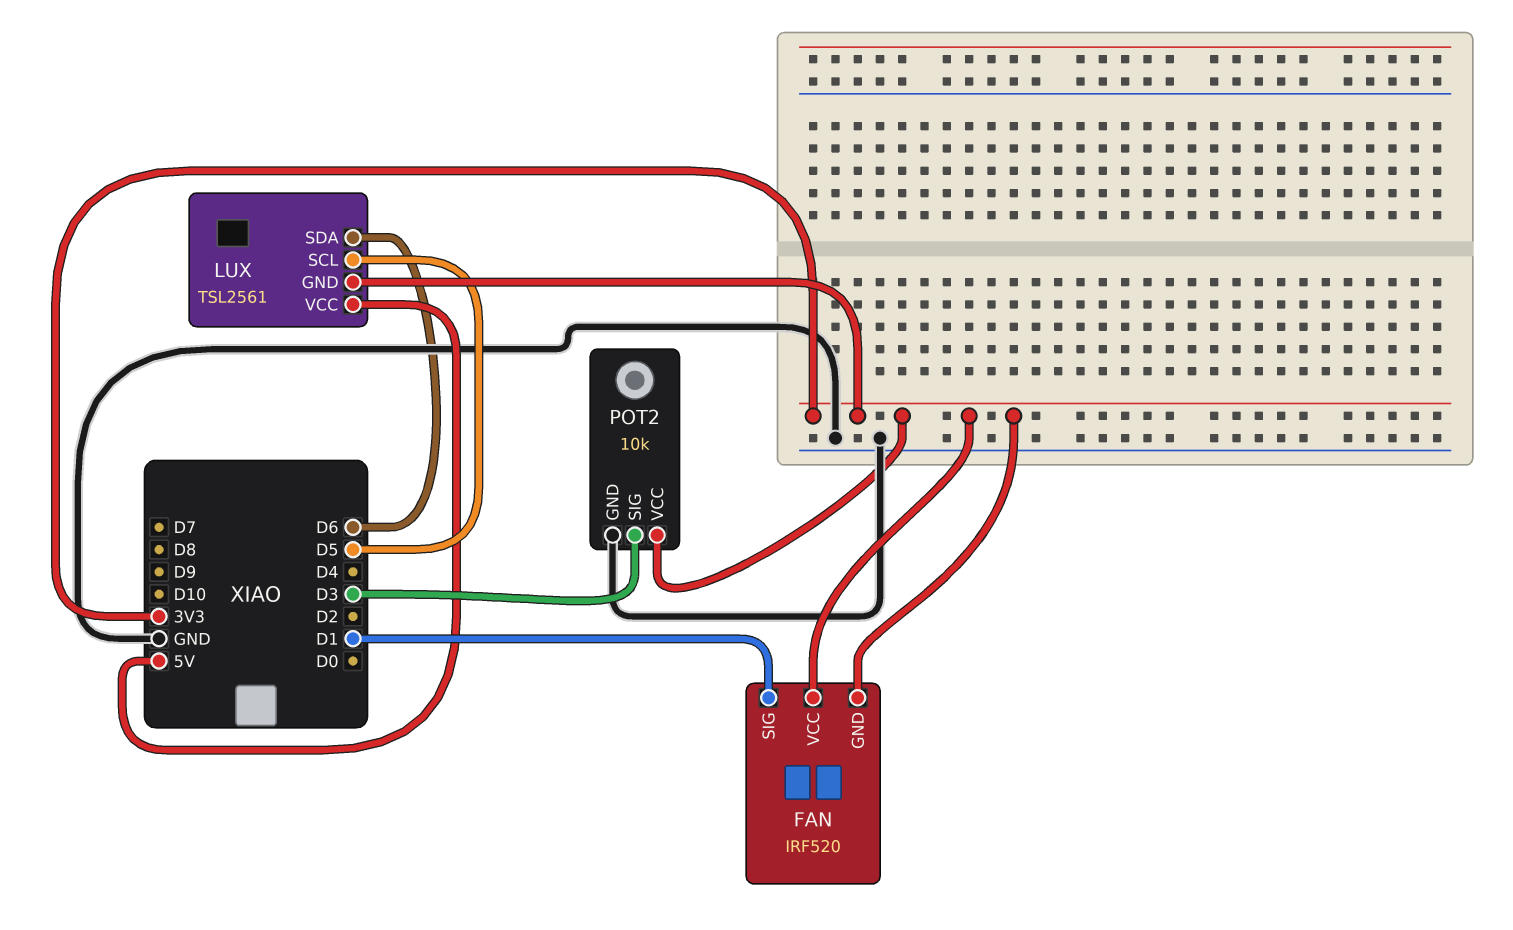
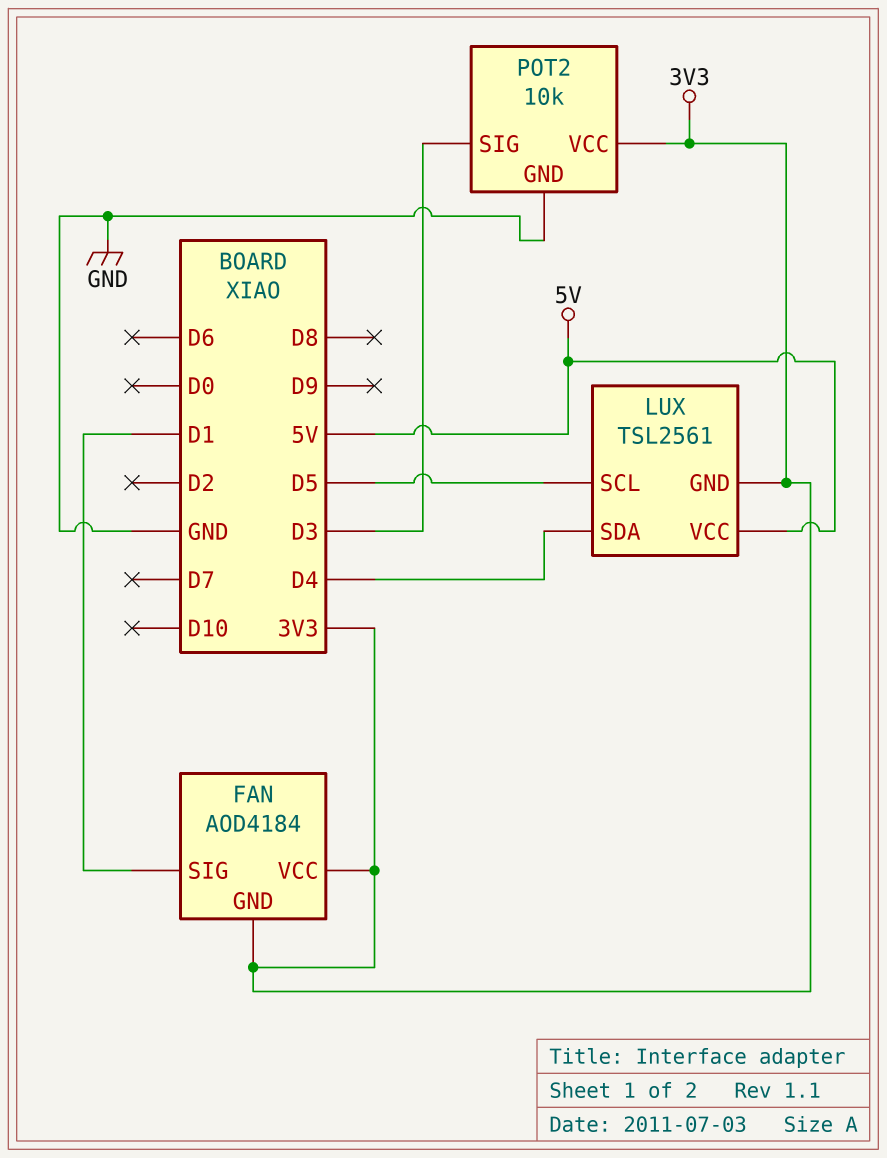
FAN: IRF520 -> AOD4184
LUX pin SDA: D6 -> D4

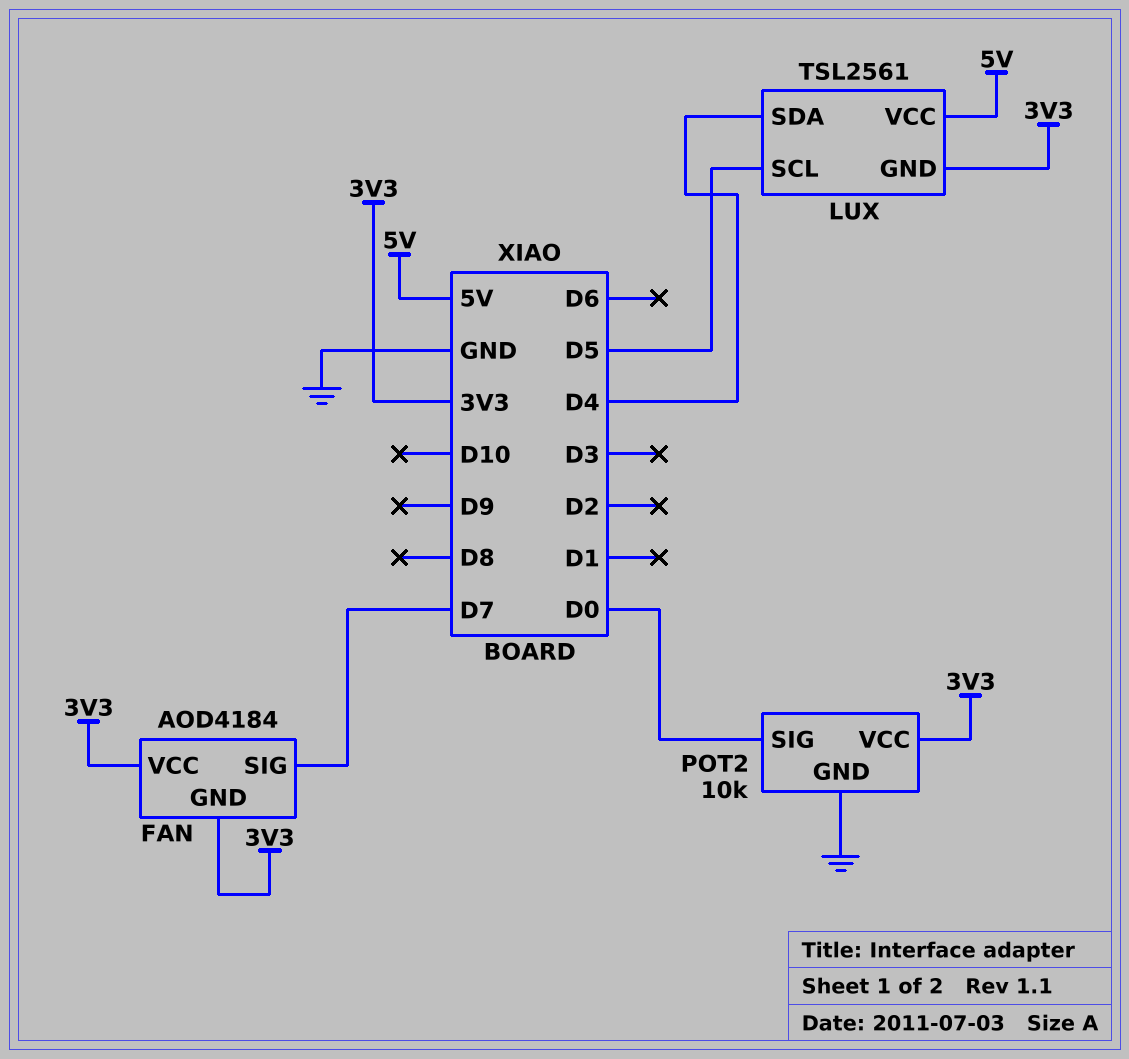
FAN pin SIG: D1 -> D7
POT2 pin SIG: D3 -> D0

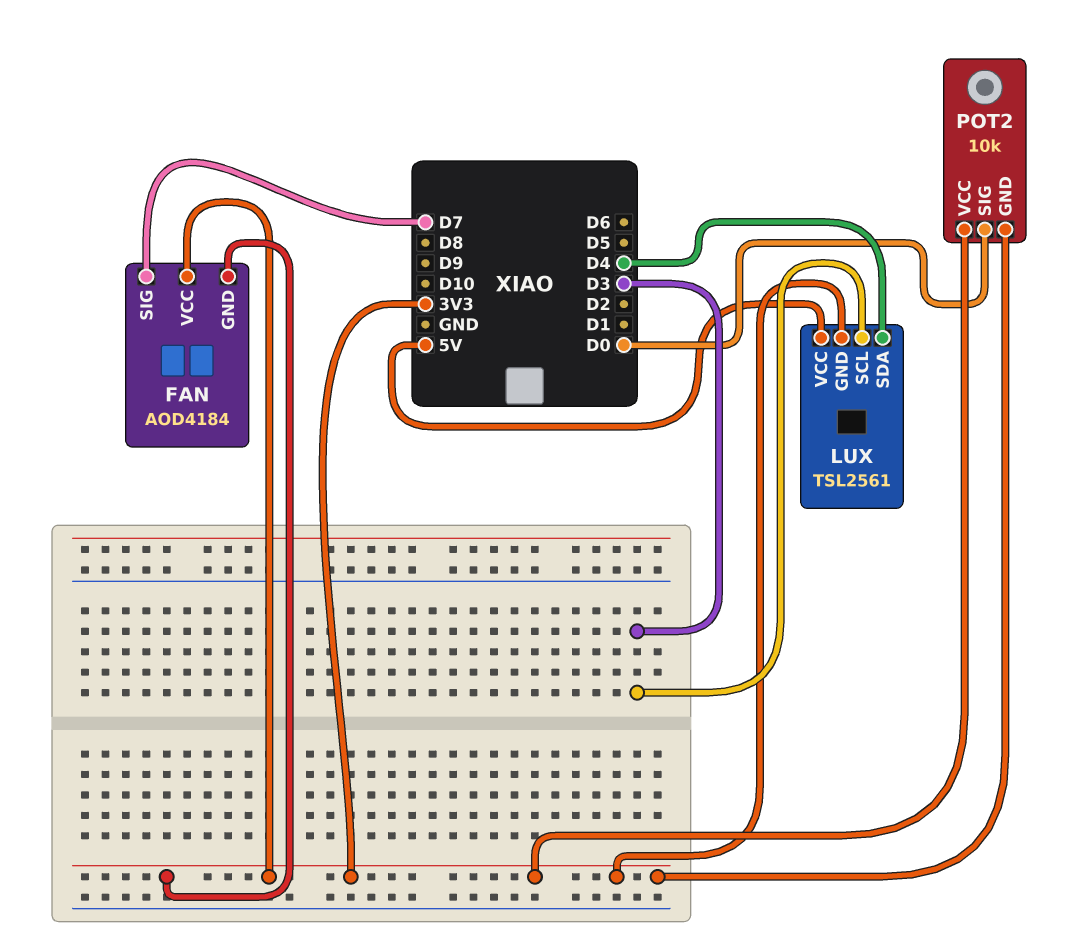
LUX pin SCL: D5 -> D3
POT2 pin GND: GND -> 3V3

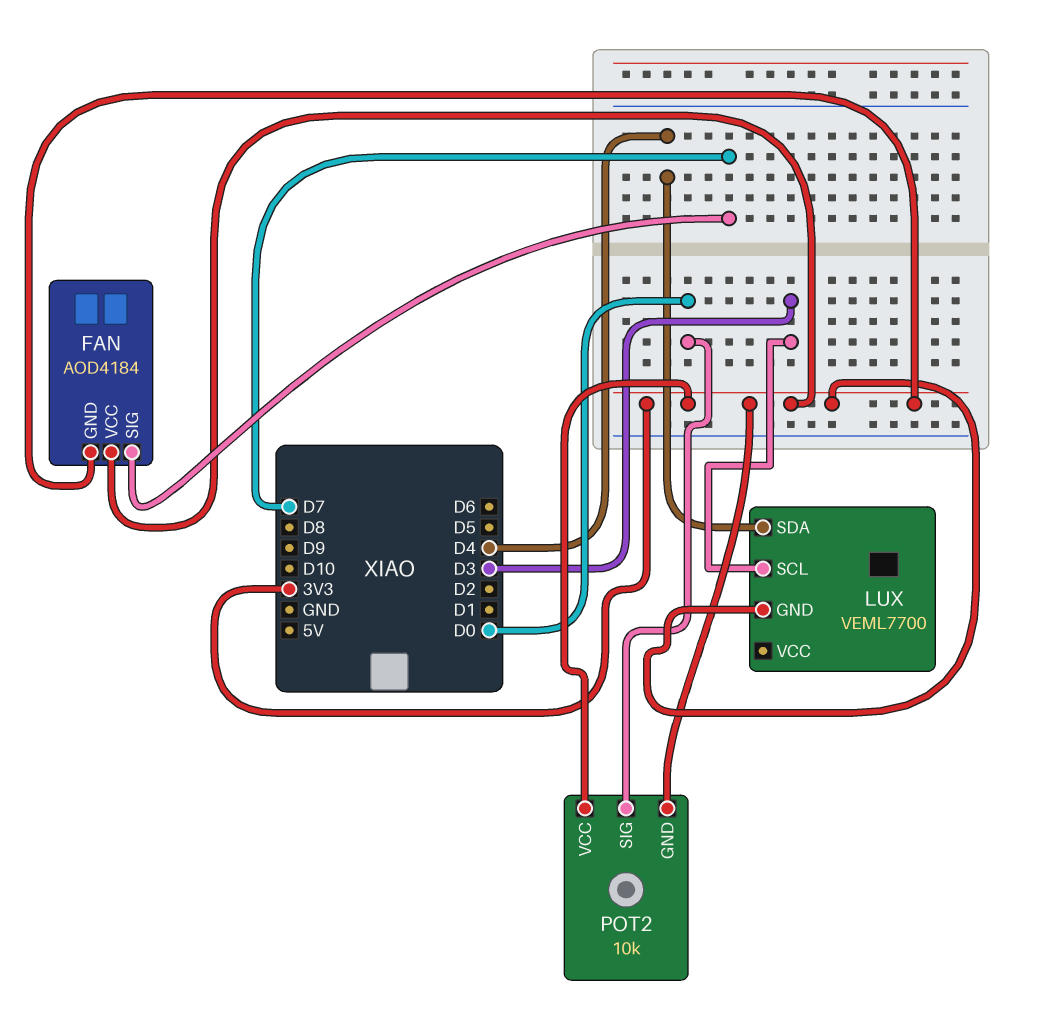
LUX: TSL2561 -> VEML7700
LUX pin VCC: 5V -> none

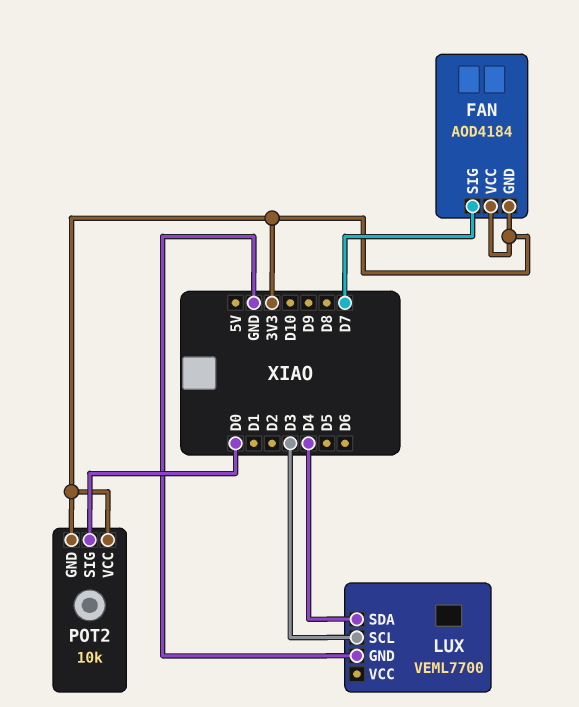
LUX pin GND: 3V3 -> GND

